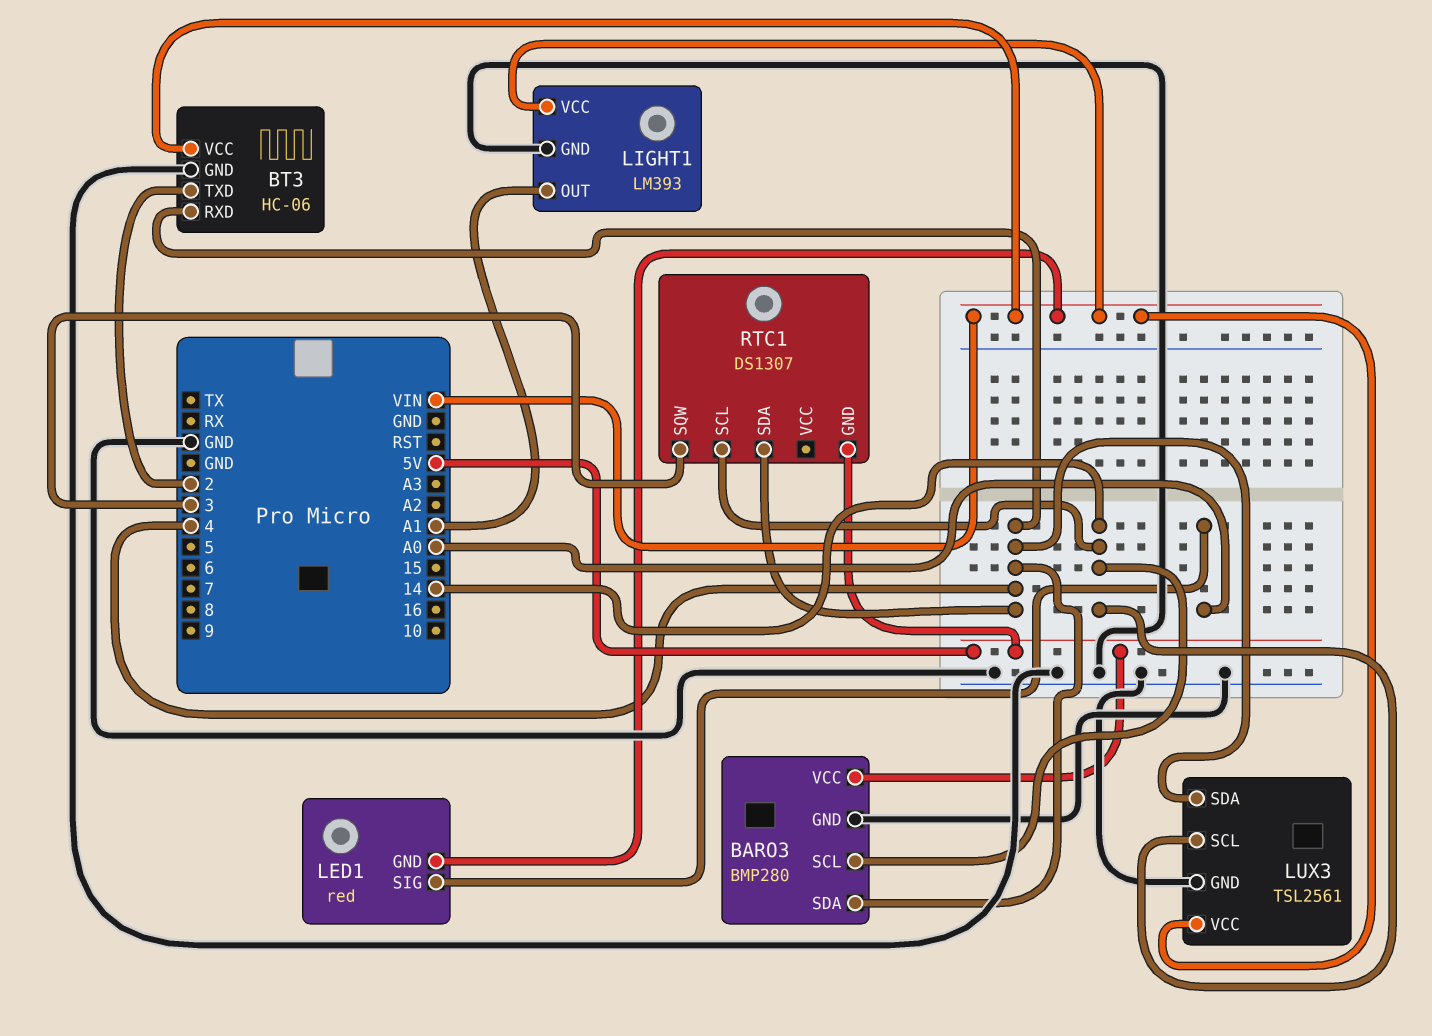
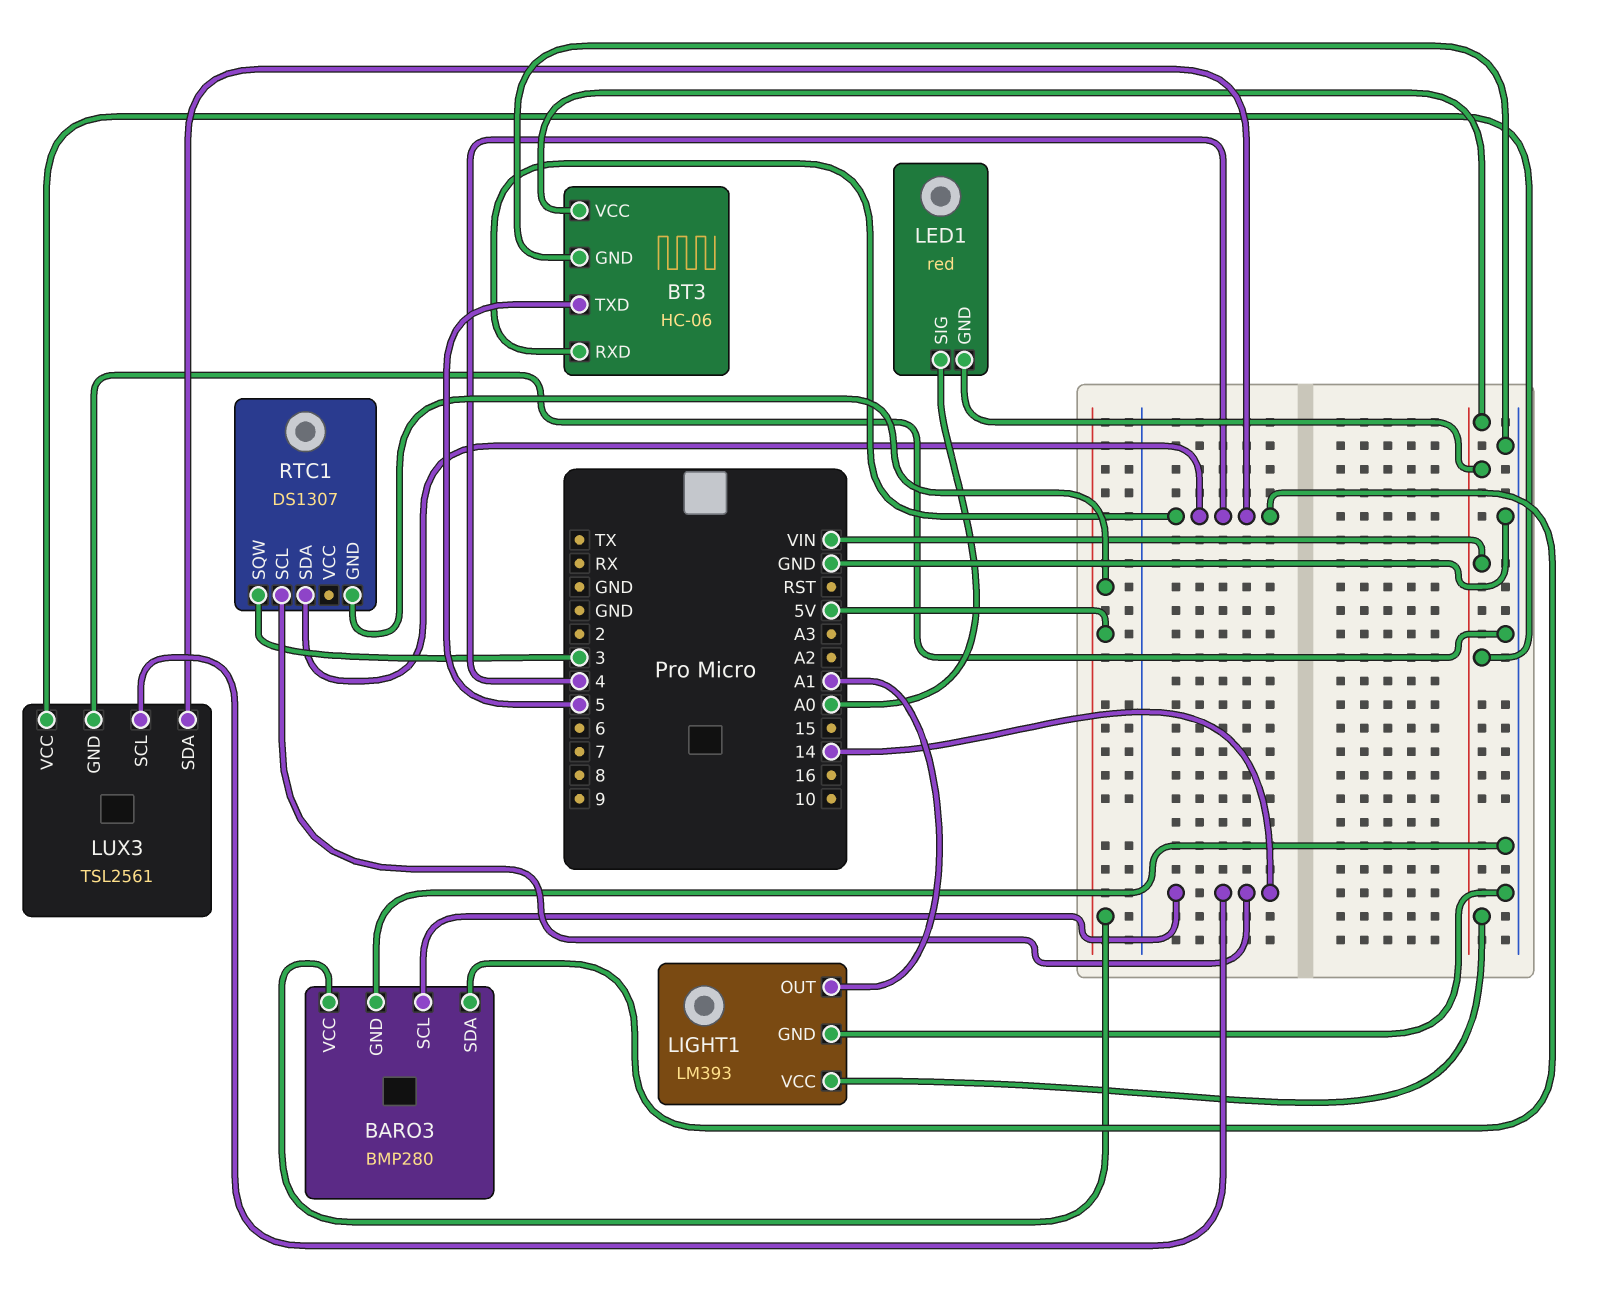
BT3 pin TXD: 2 -> 5

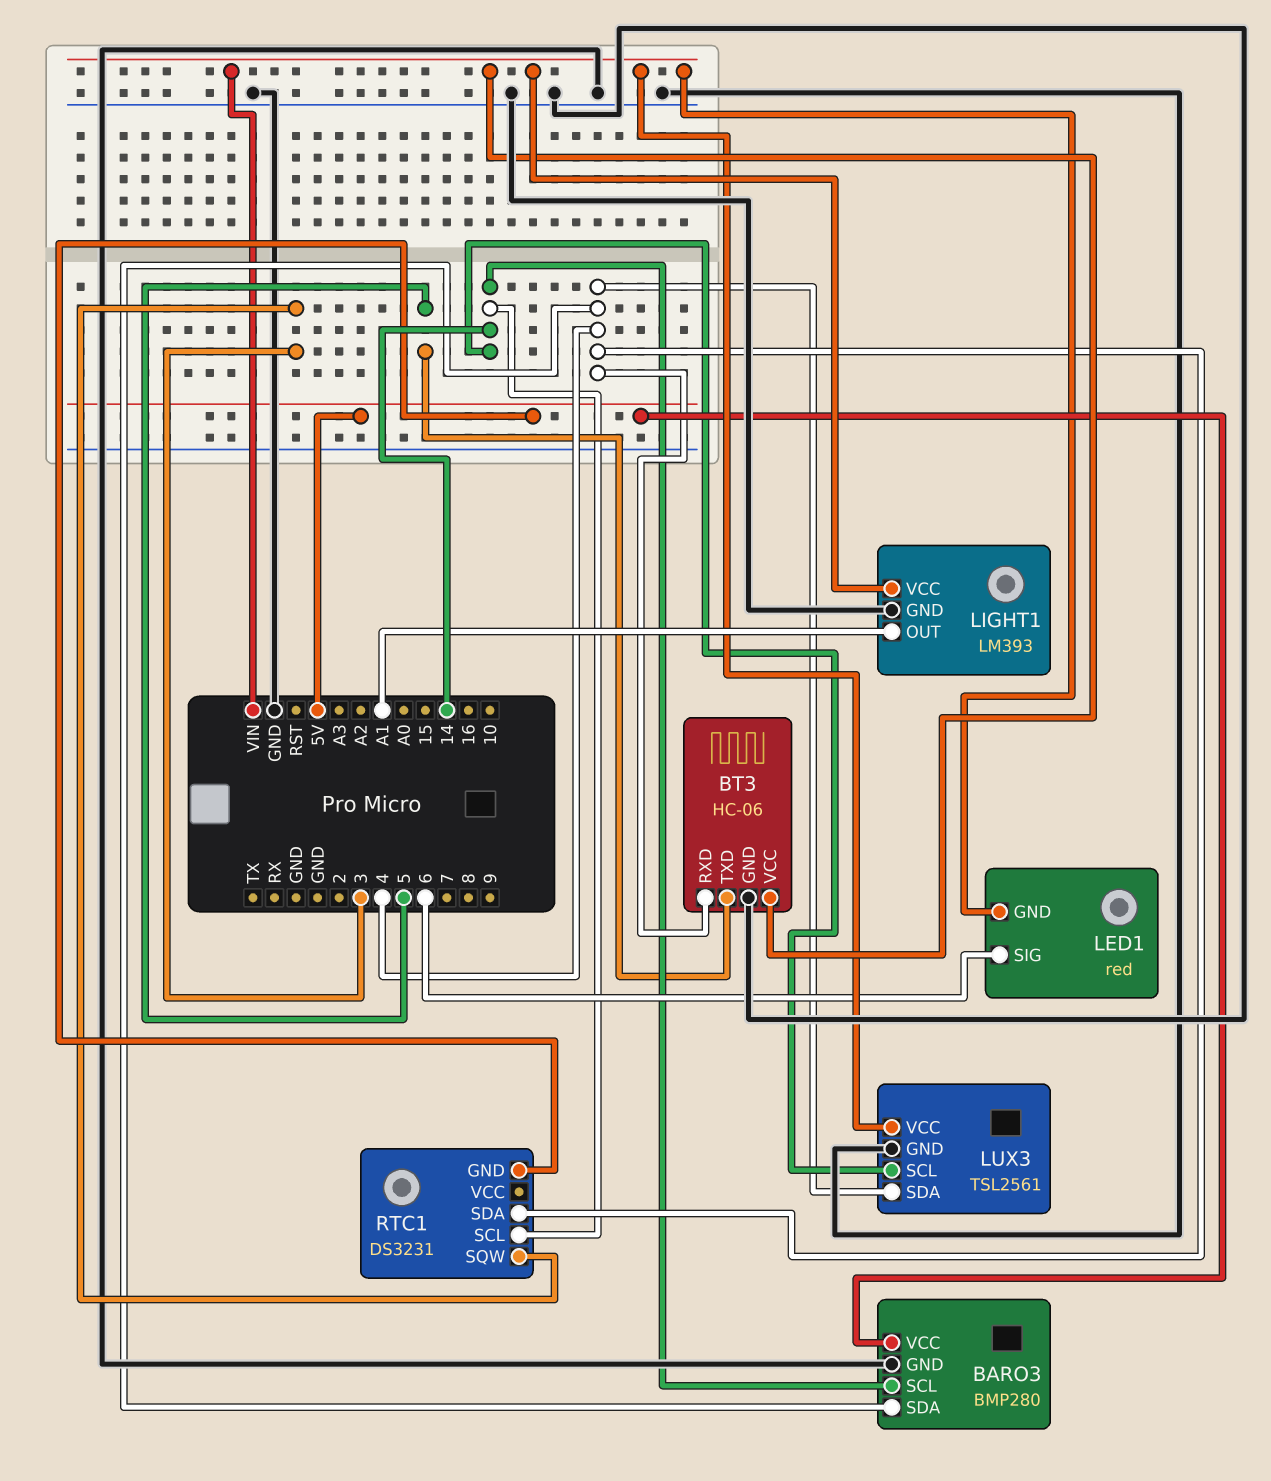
LED1 pin SIG: A0 -> 6
RTC1: DS1307 -> DS3231

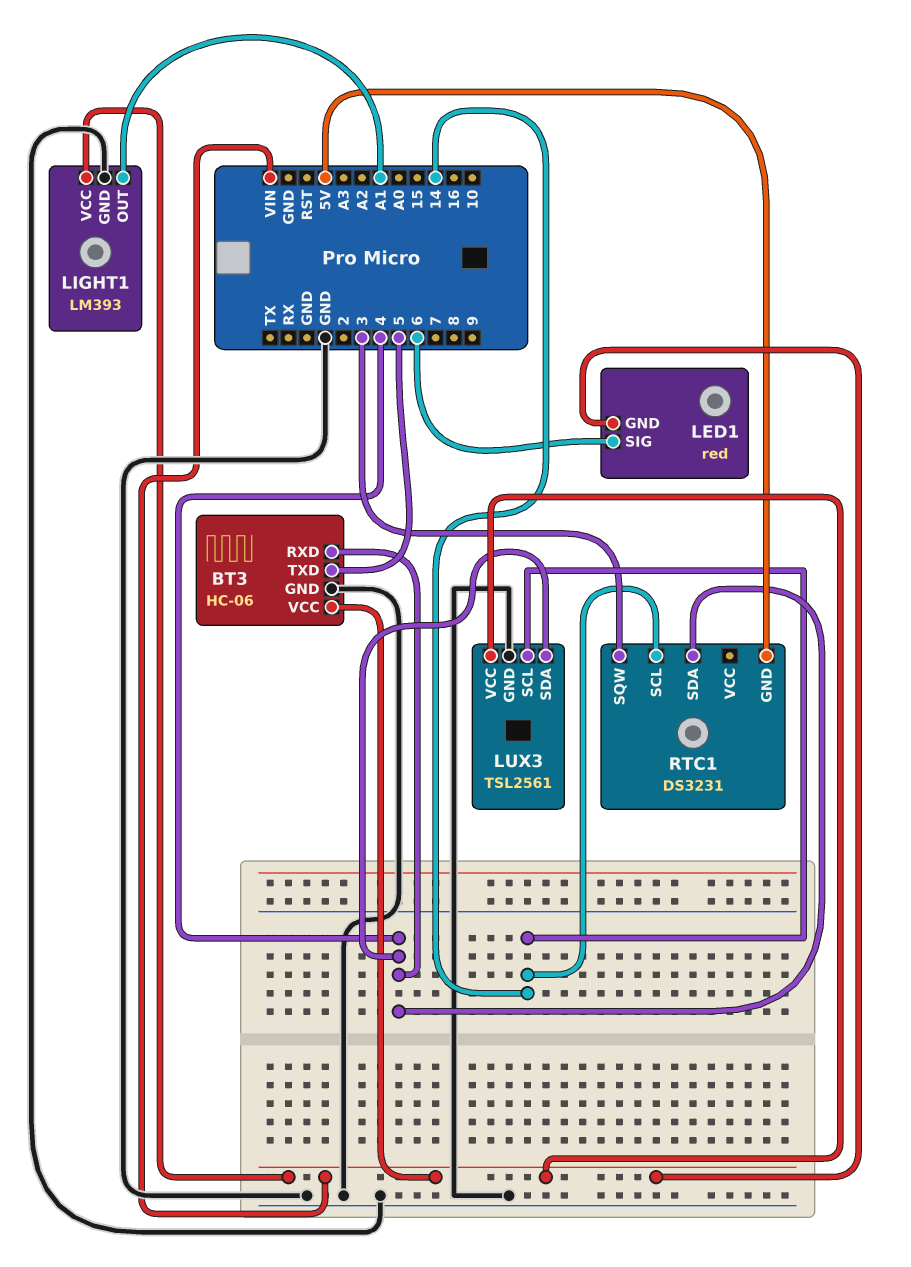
BARO3: BMP280 -> none
BARO3 pin GND: GND -> none
BARO3 pin SCL: 14 -> none
BARO3 pin SDA: 4 -> none
BARO3 pin VCC: 5V -> none

